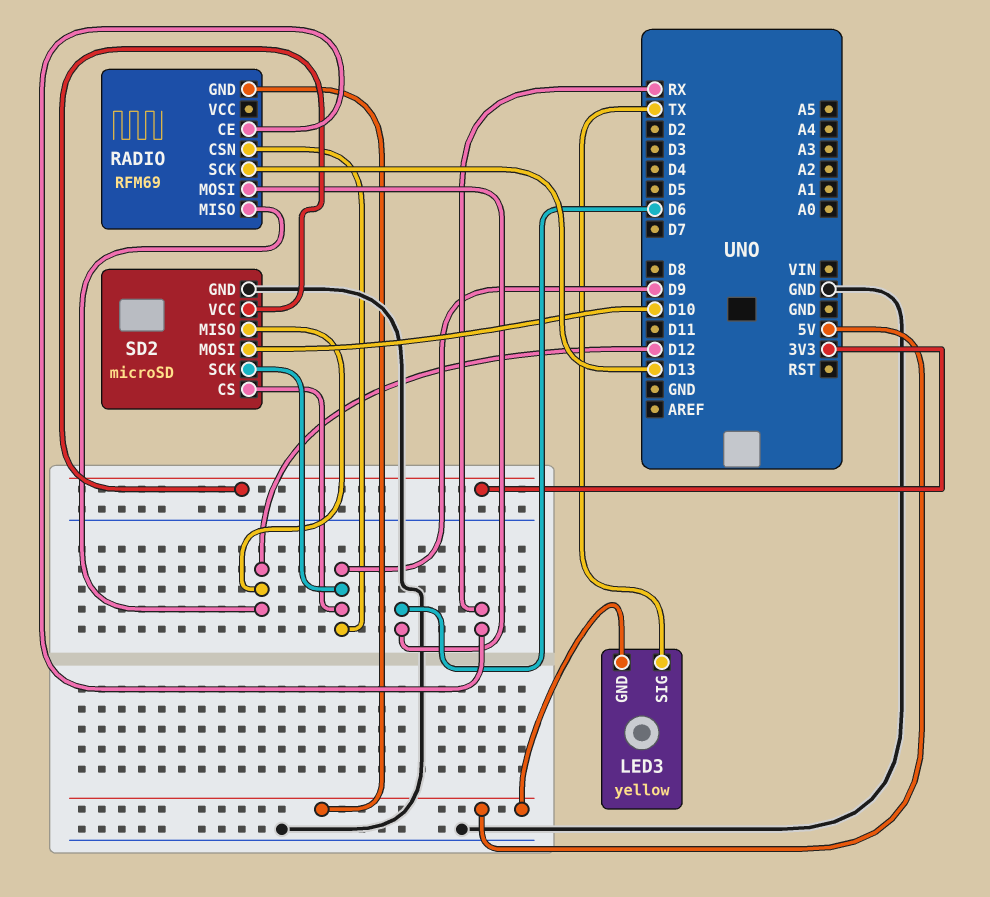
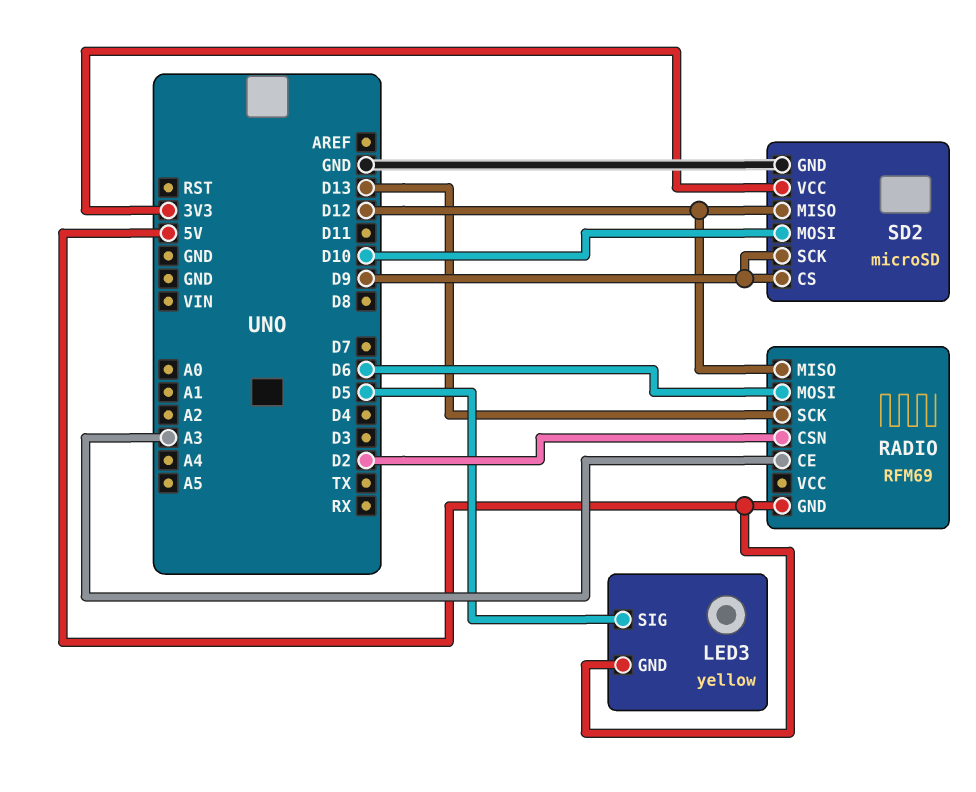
LED3 pin SIG: TX -> D5
RADIO pin CE: RX -> A3
RADIO pin CSN: D9 -> D2

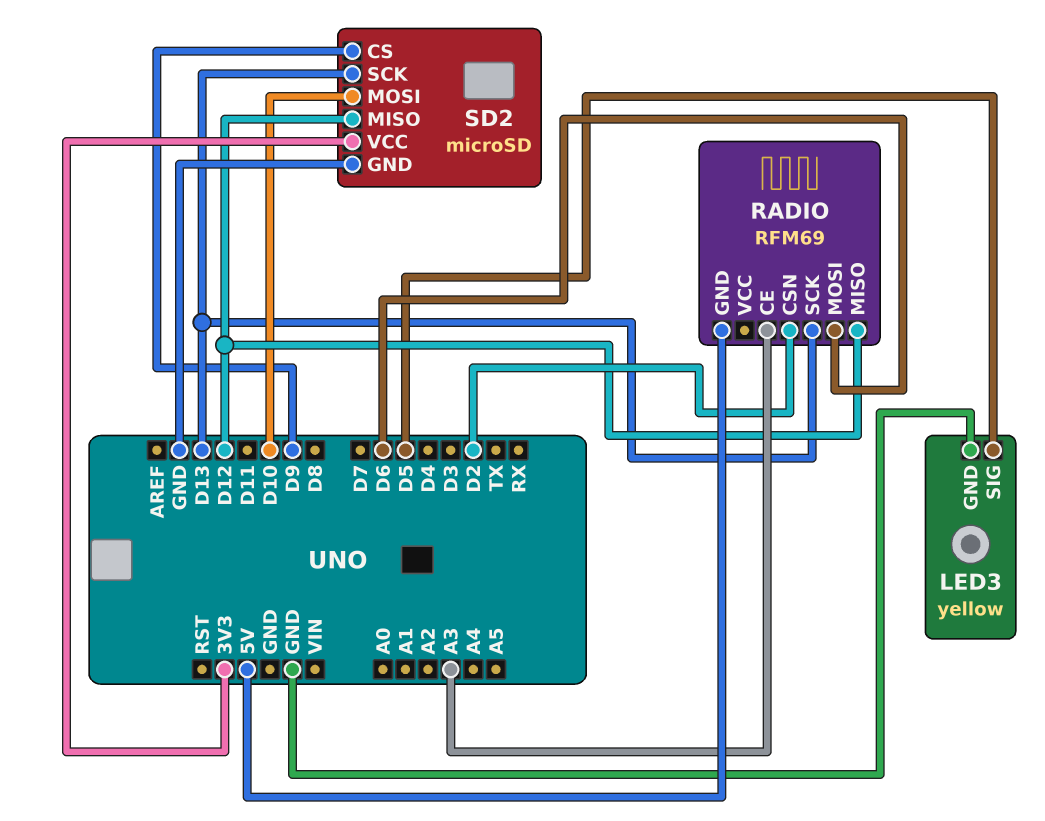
LED3 pin GND: 5V -> GND
SD2 pin SCK: D9 -> D13

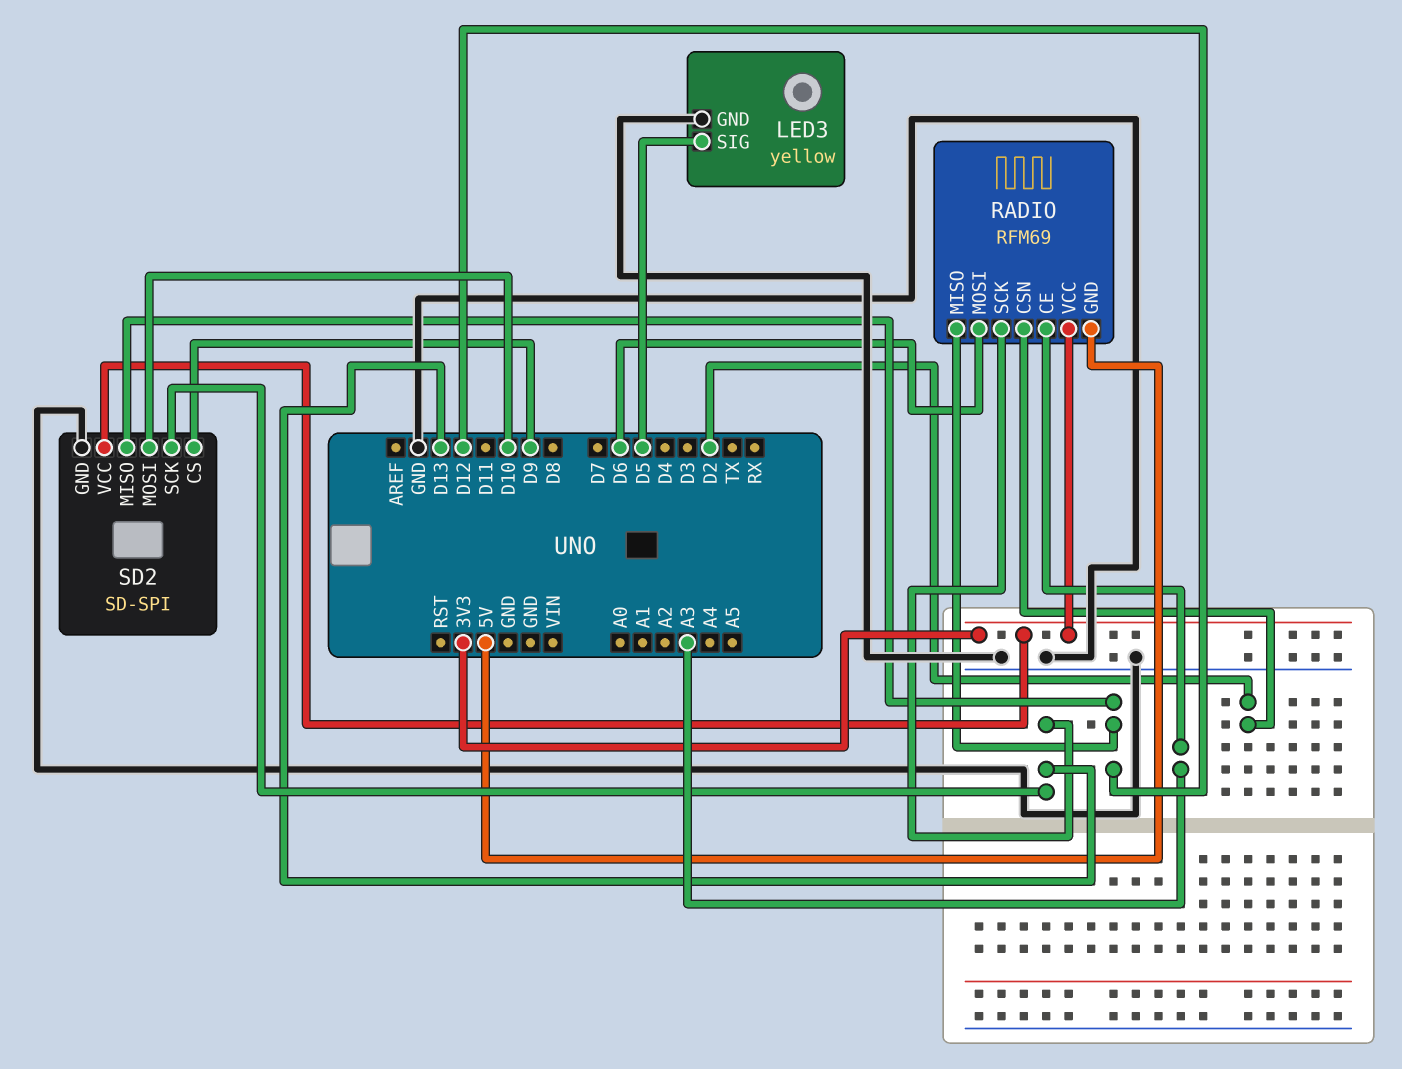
RADIO pin VCC: none -> 3V3
SD2: microSD -> SD-SPI

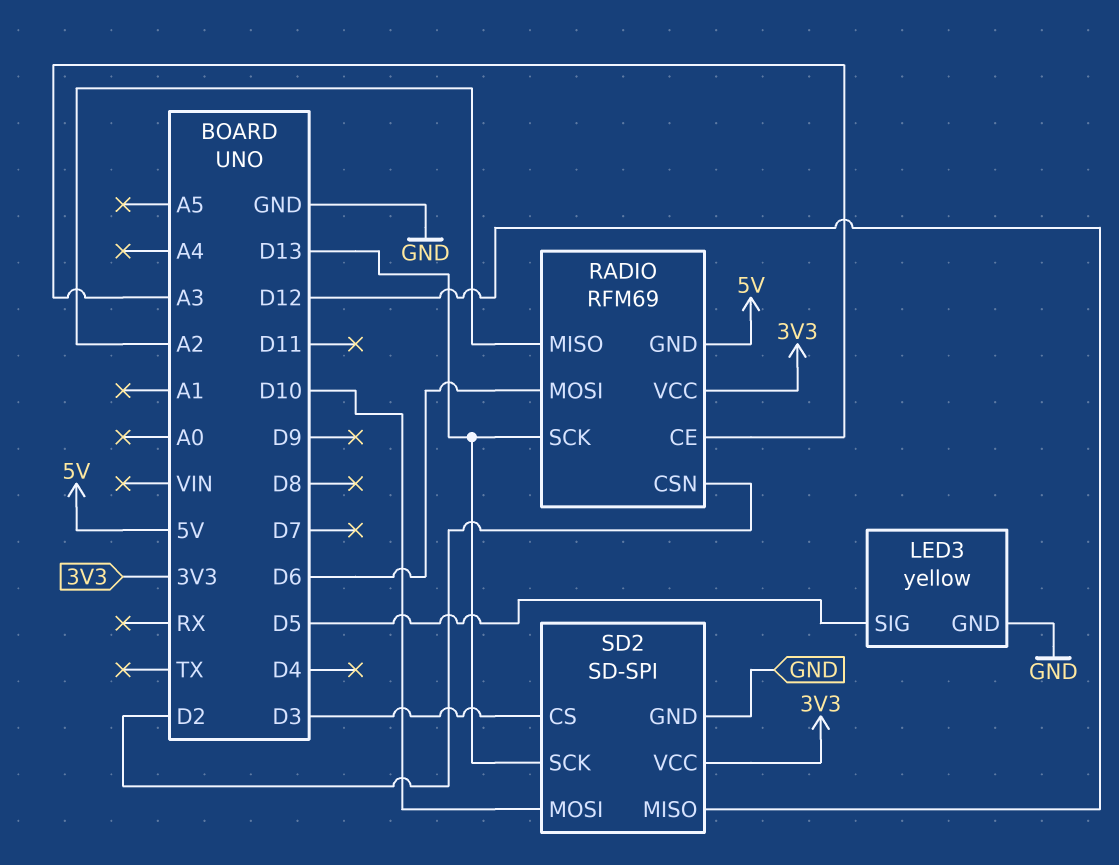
RADIO pin MISO: D12 -> A2
SD2 pin CS: D9 -> D3

